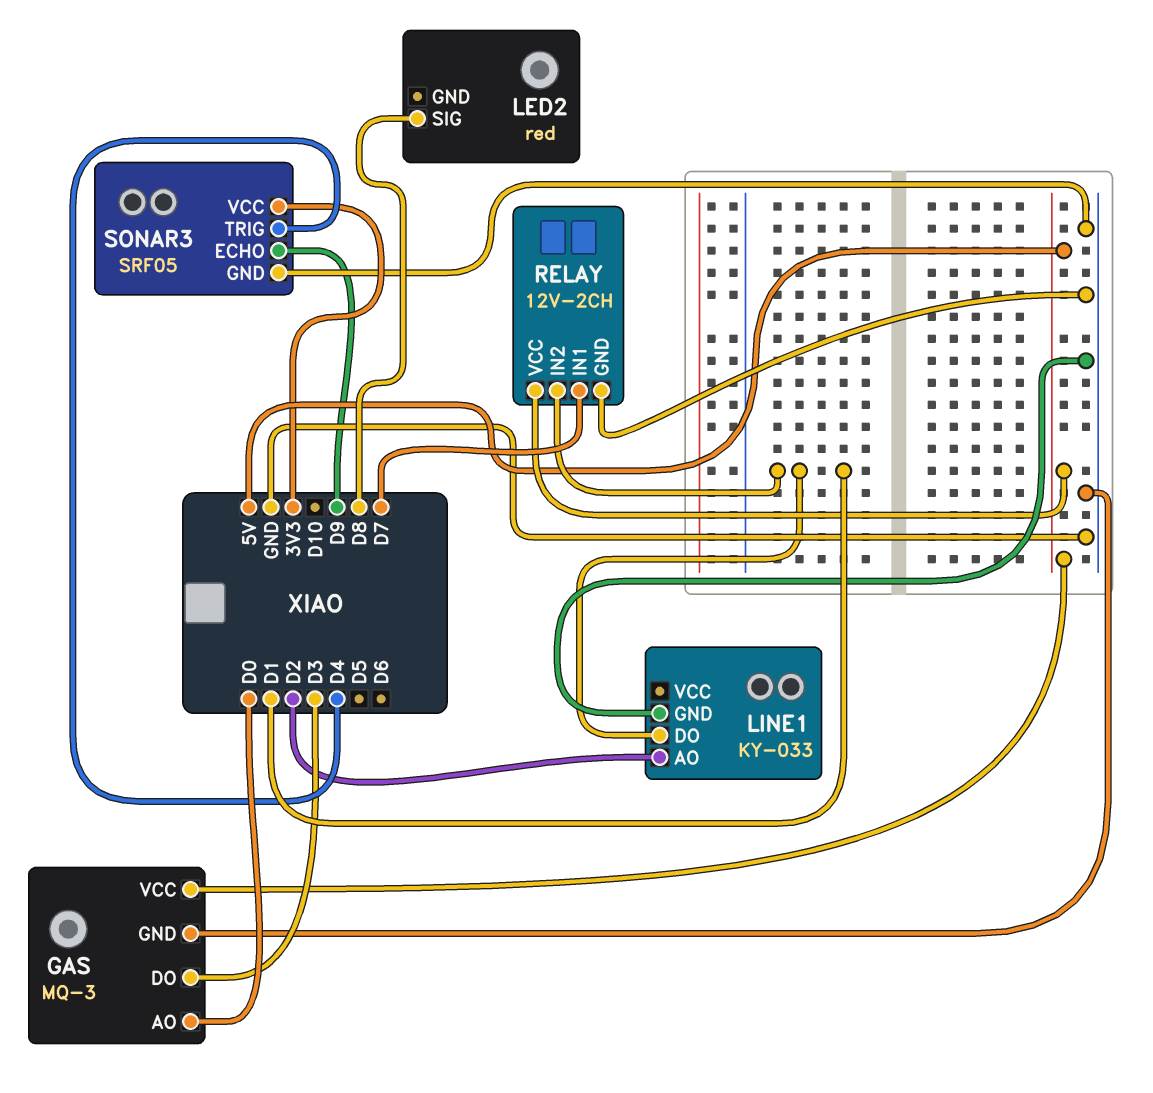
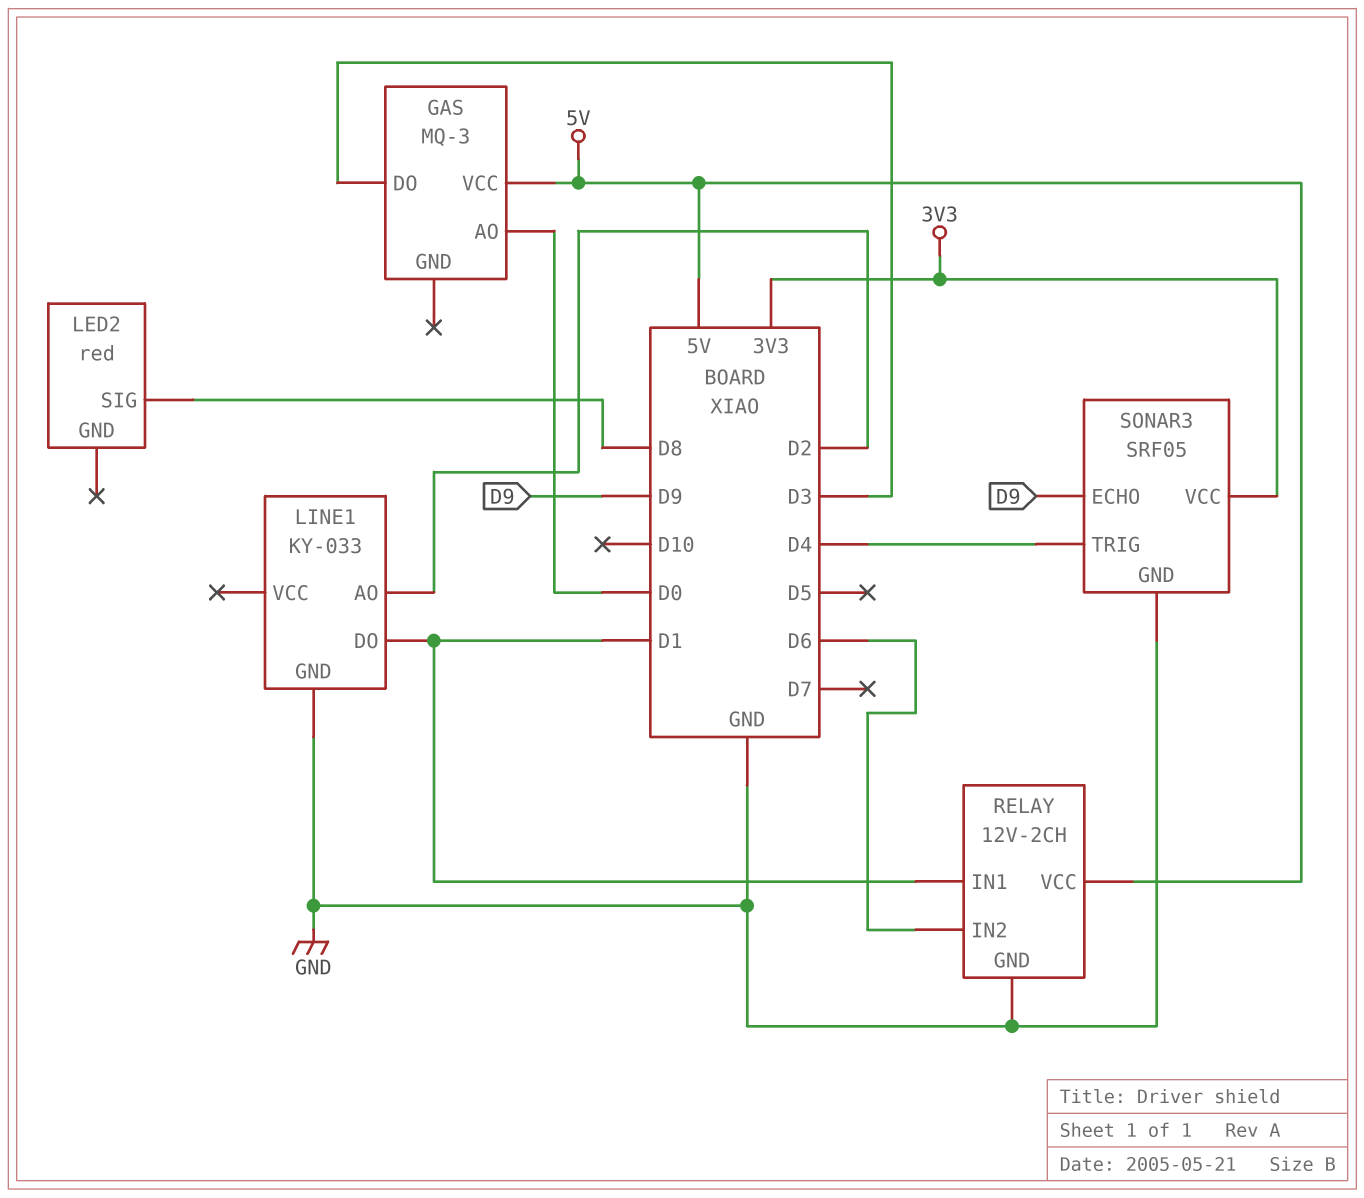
GAS pin GND: GND -> none
RELAY pin IN1: D7 -> D1
RELAY pin IN2: D1 -> D6

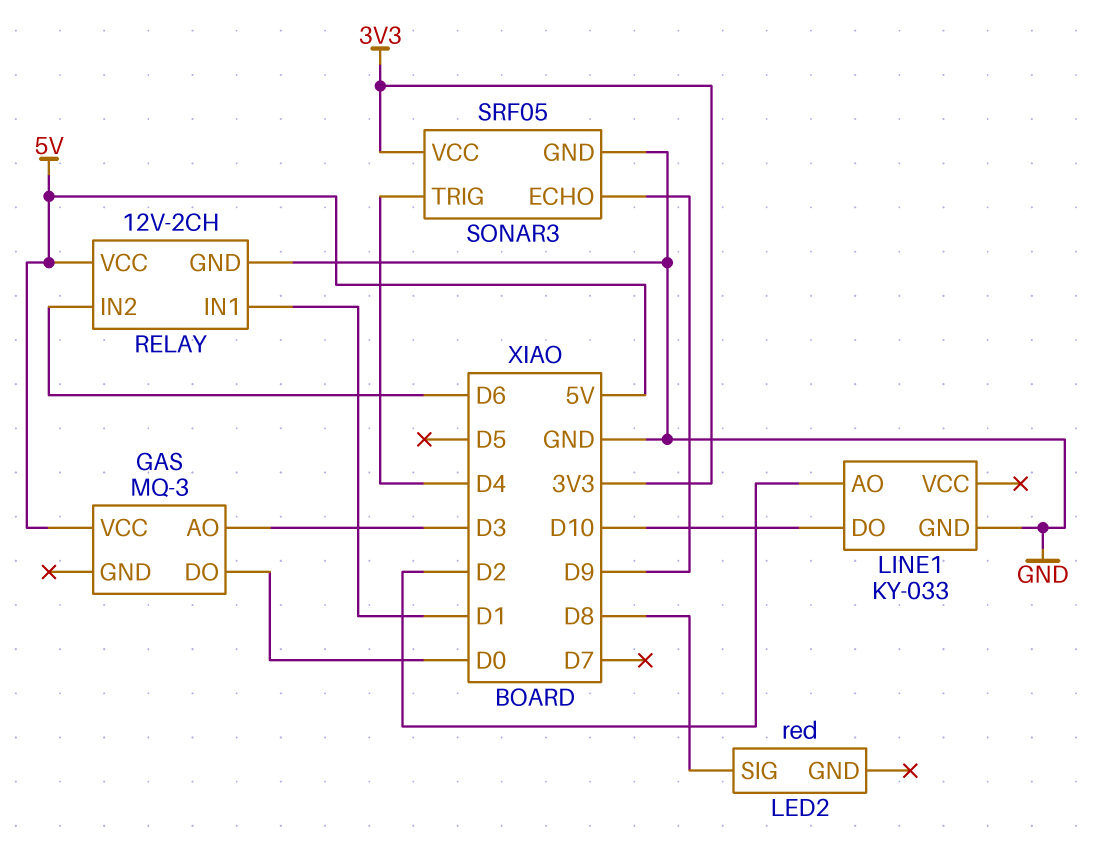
GAS pin AO: D0 -> D3
GAS pin DO: D3 -> D0
LINE1 pin DO: D1 -> D10

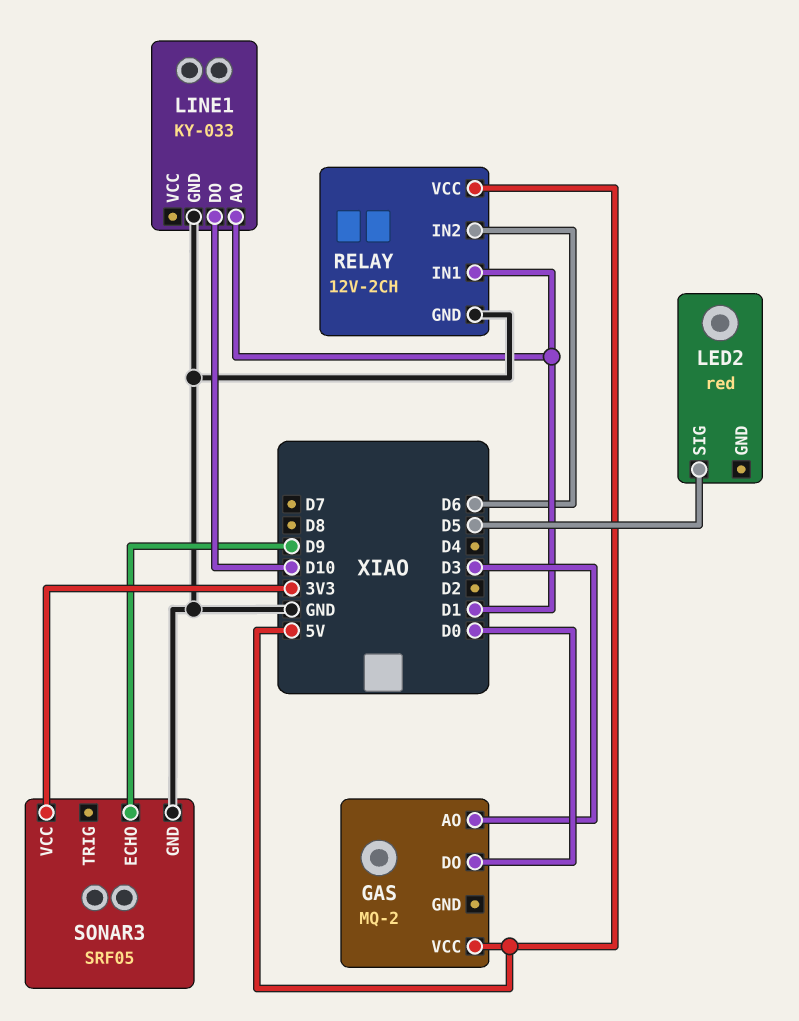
GAS: MQ-3 -> MQ-2
LED2 pin SIG: D8 -> D5
LINE1 pin AO: D2 -> D1
SONAR3 pin TRIG: D4 -> none

